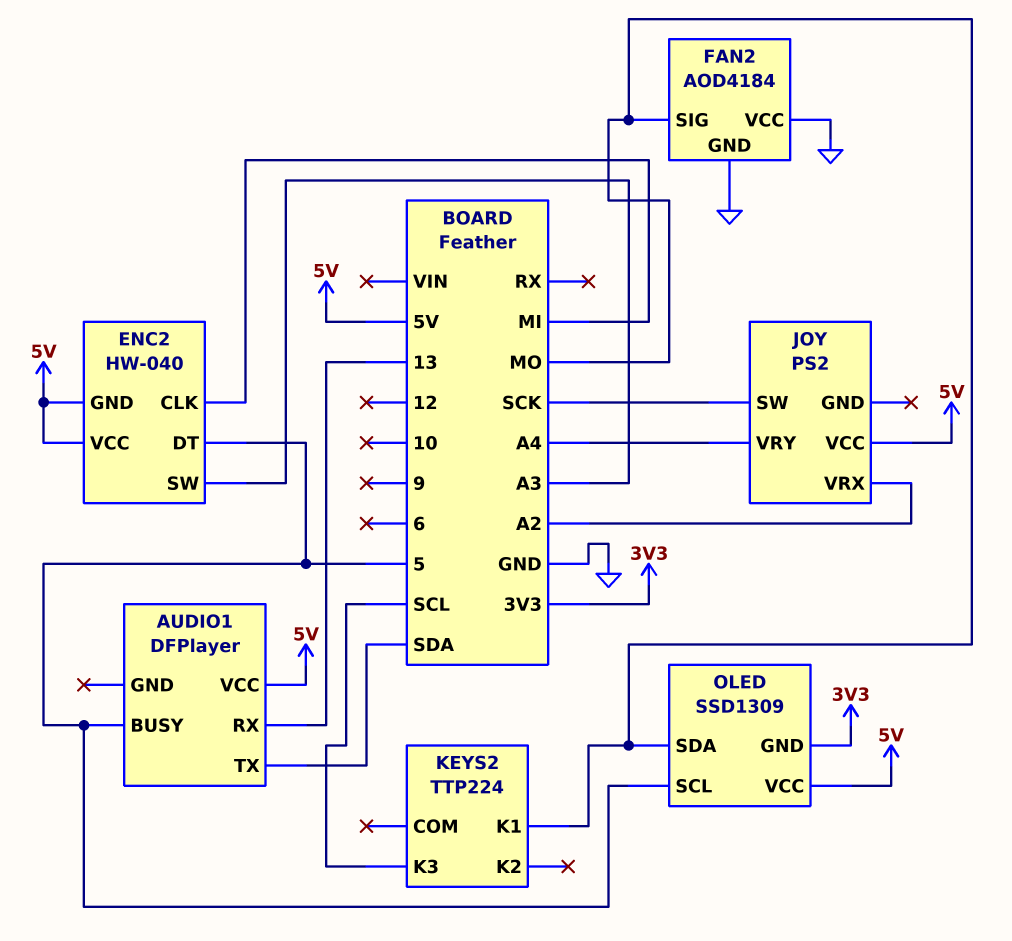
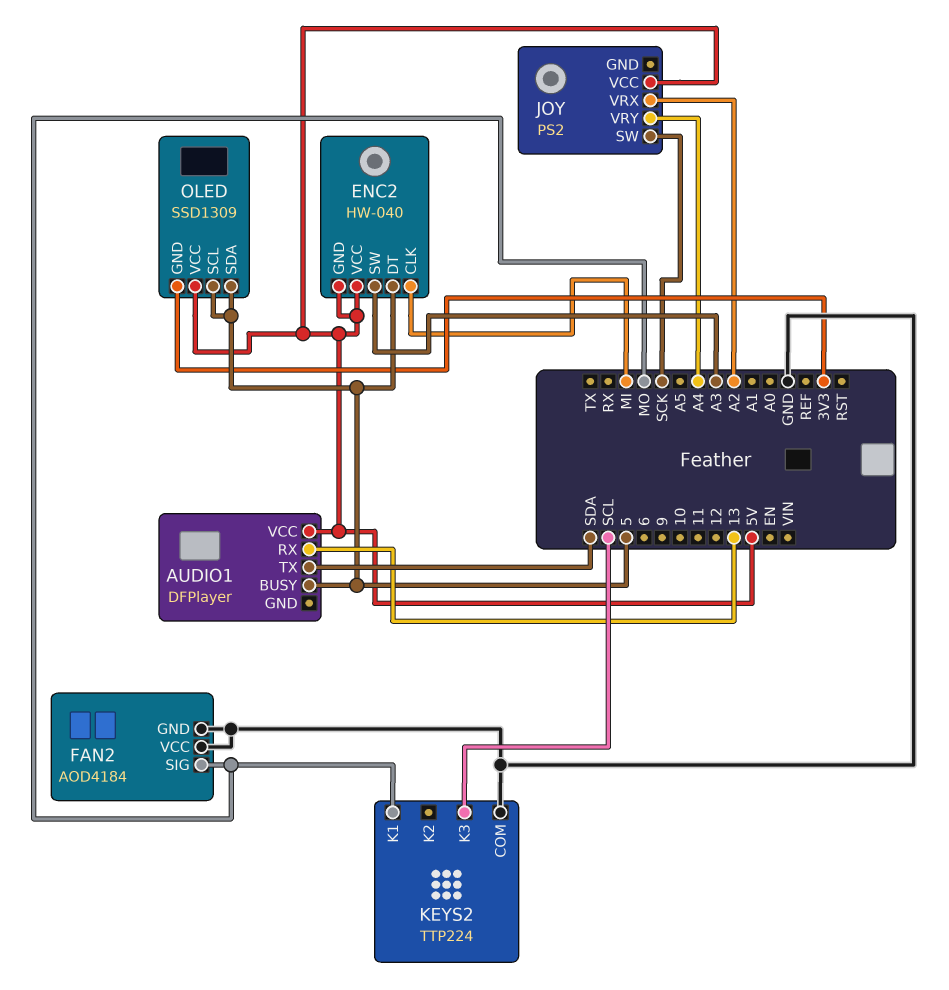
KEYS2 pin COM: none -> GND
OLED pin SDA: MO -> 5

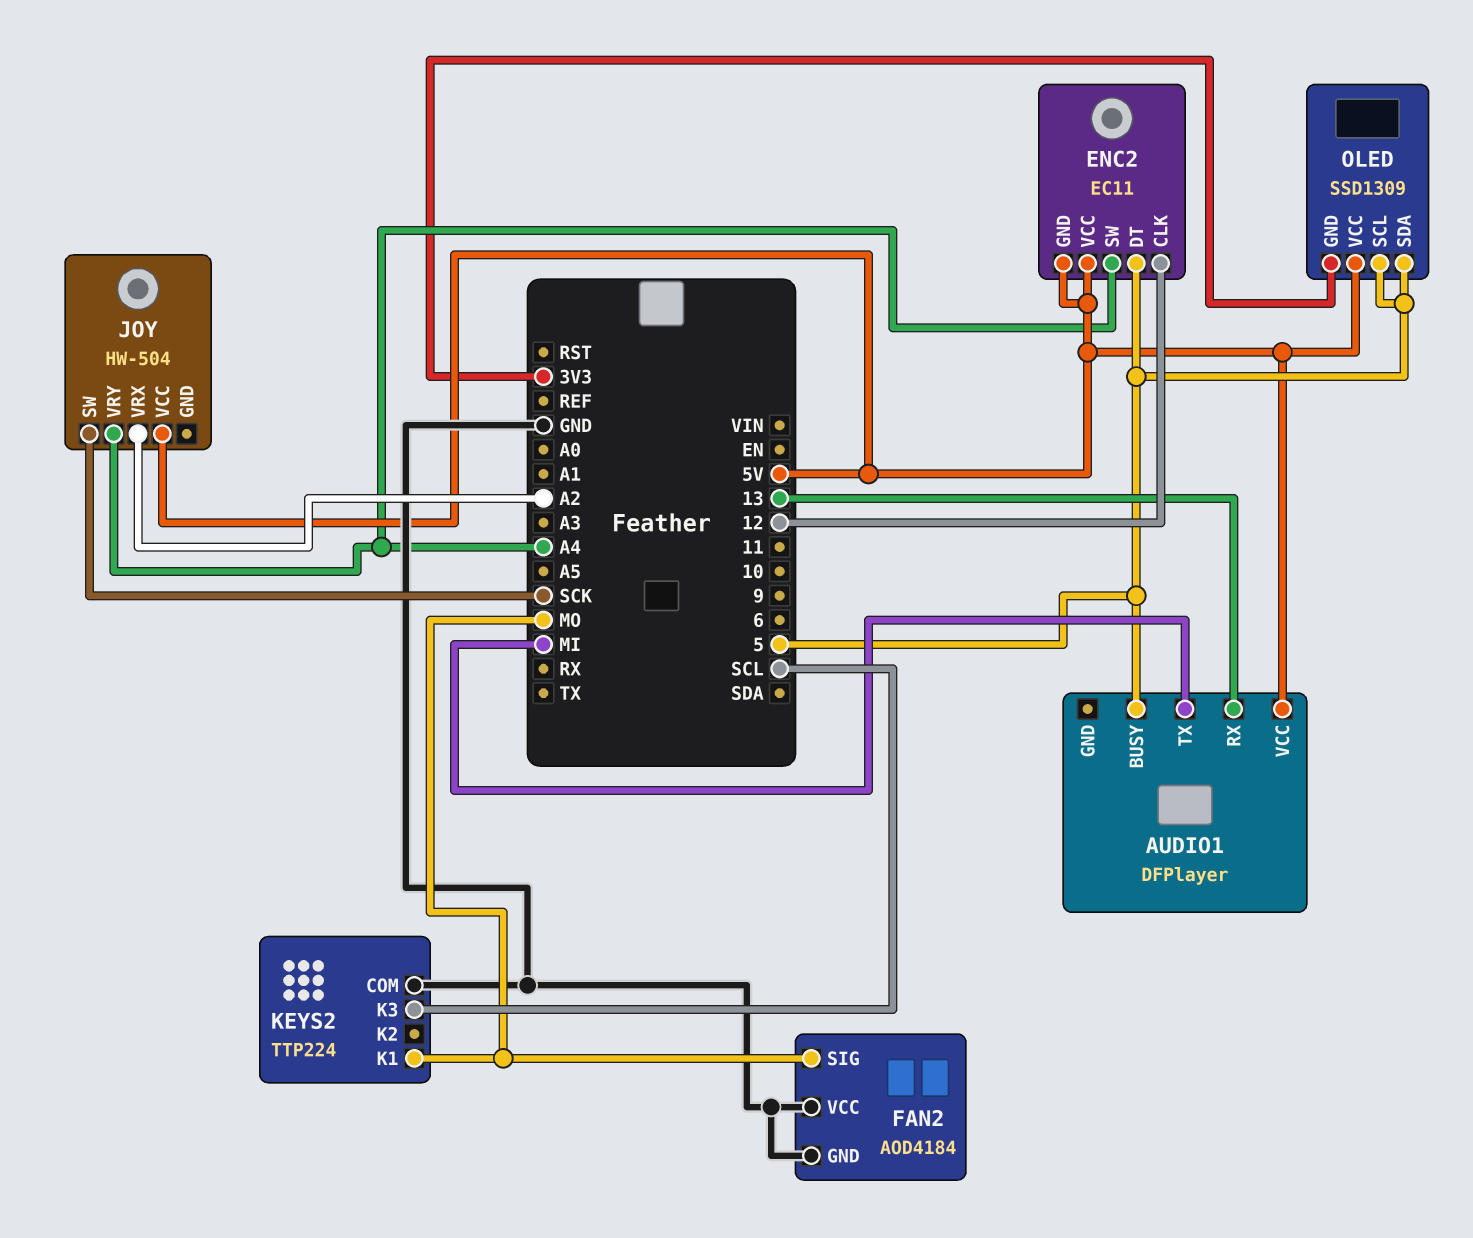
AUDIO1 pin TX: SDA -> MI
ENC2: HW-040 -> EC11
ENC2 pin CLK: MI -> 12
ENC2 pin SW: A3 -> A4
JOY: PS2 -> HW-504

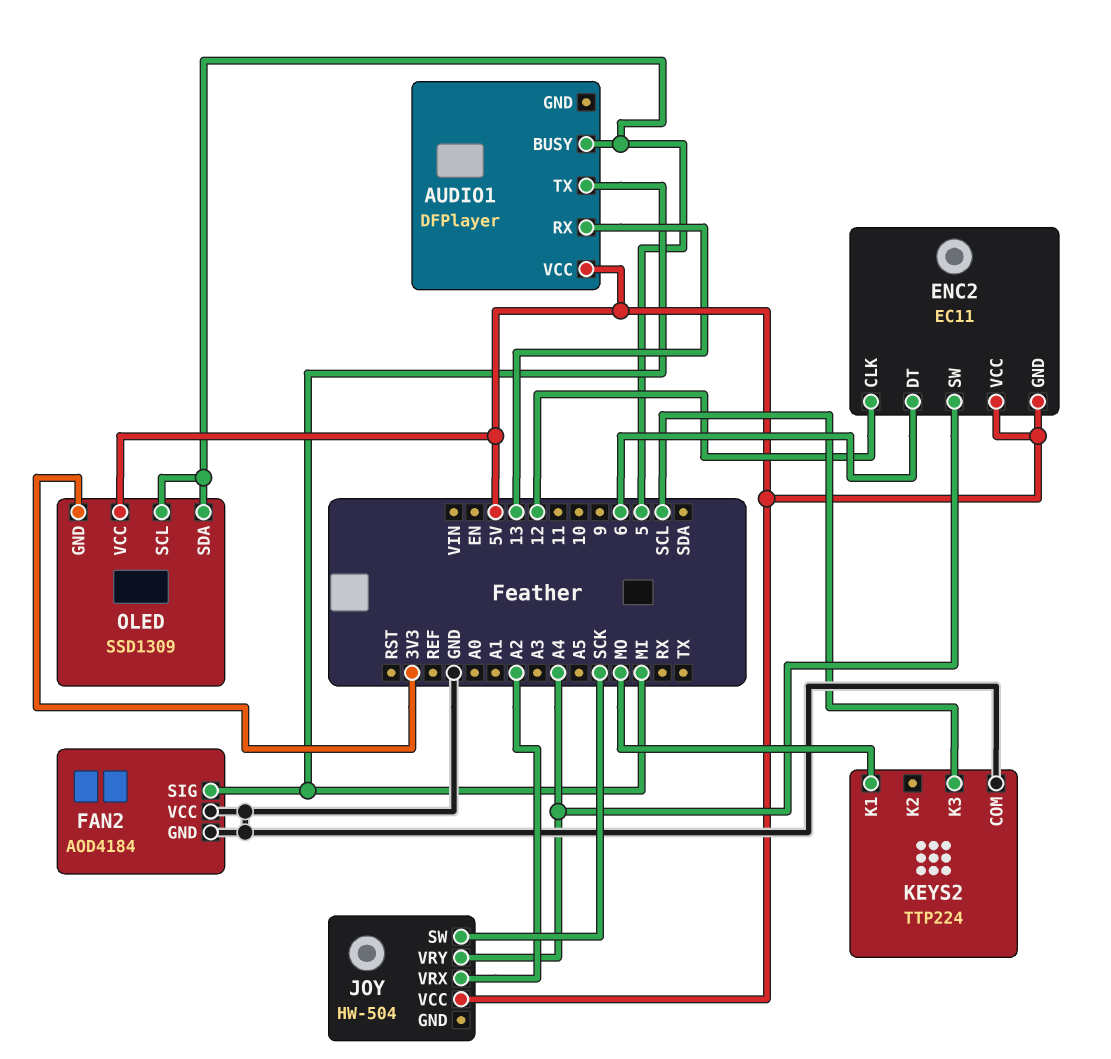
ENC2 pin DT: 5 -> 6
FAN2 pin SIG: MO -> MI

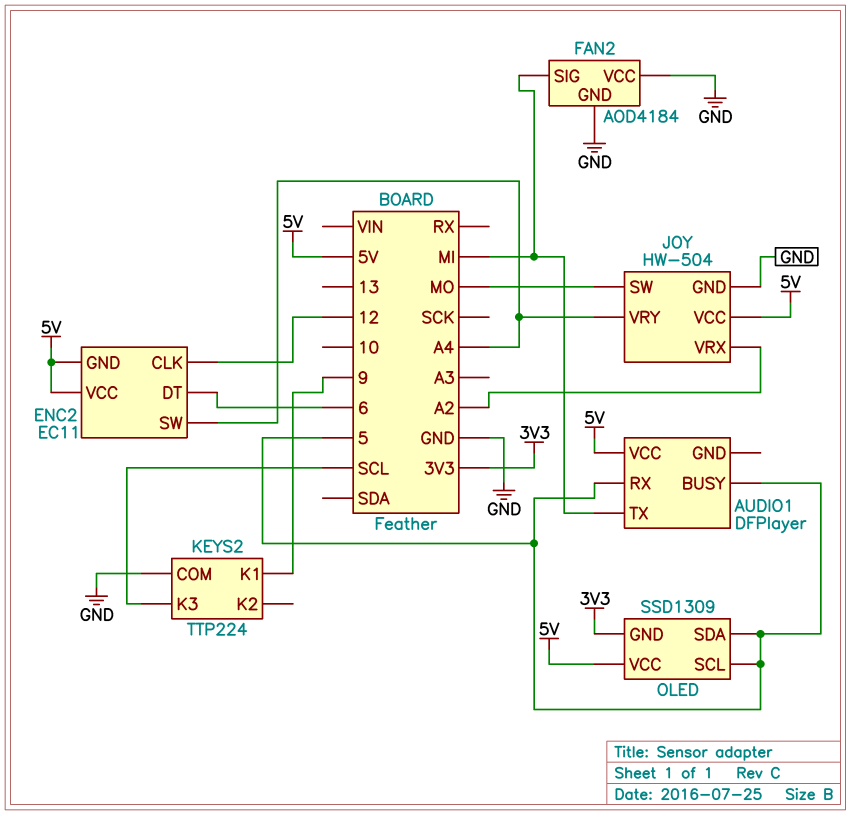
AUDIO1 pin RX: 13 -> 5
JOY pin GND: none -> GND
JOY pin SW: SCK -> MO
KEYS2 pin K1: MO -> 9

